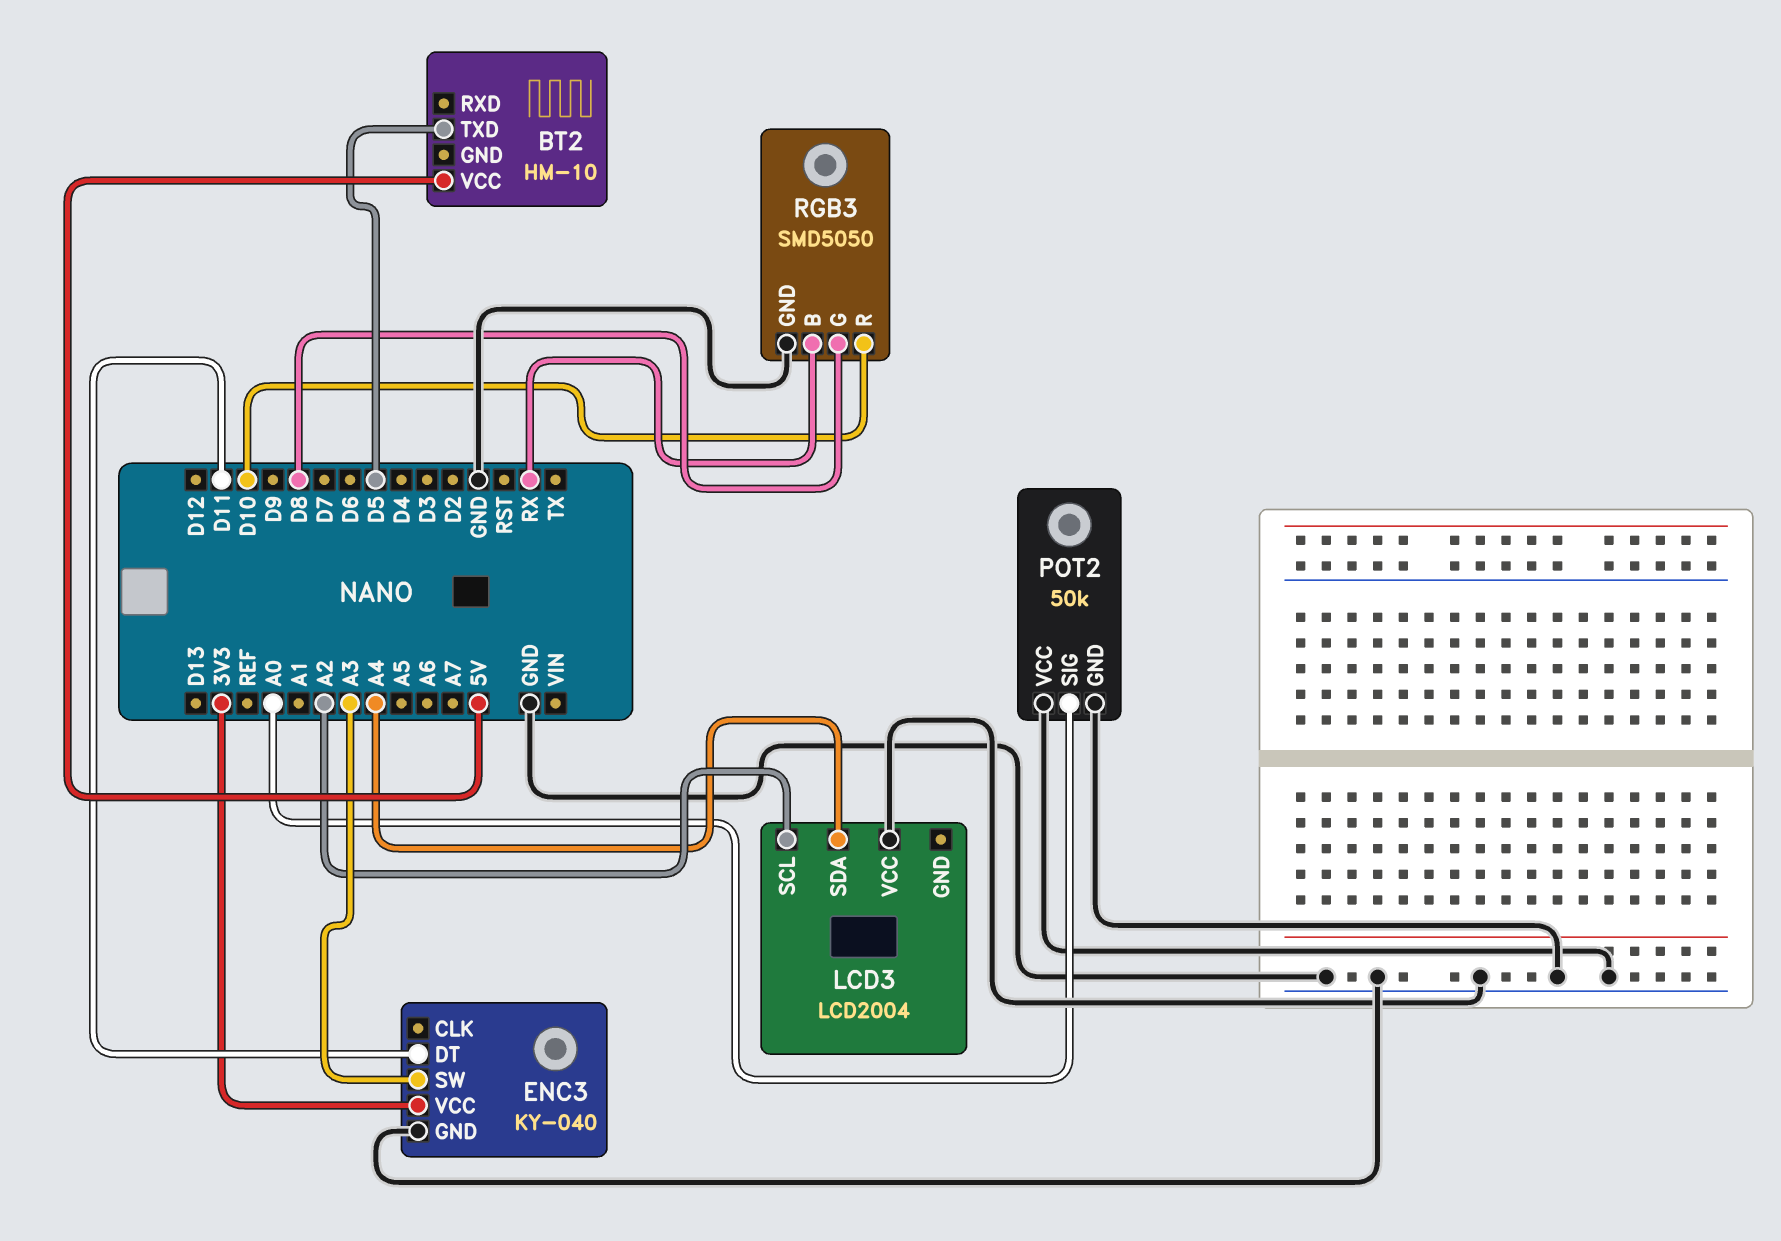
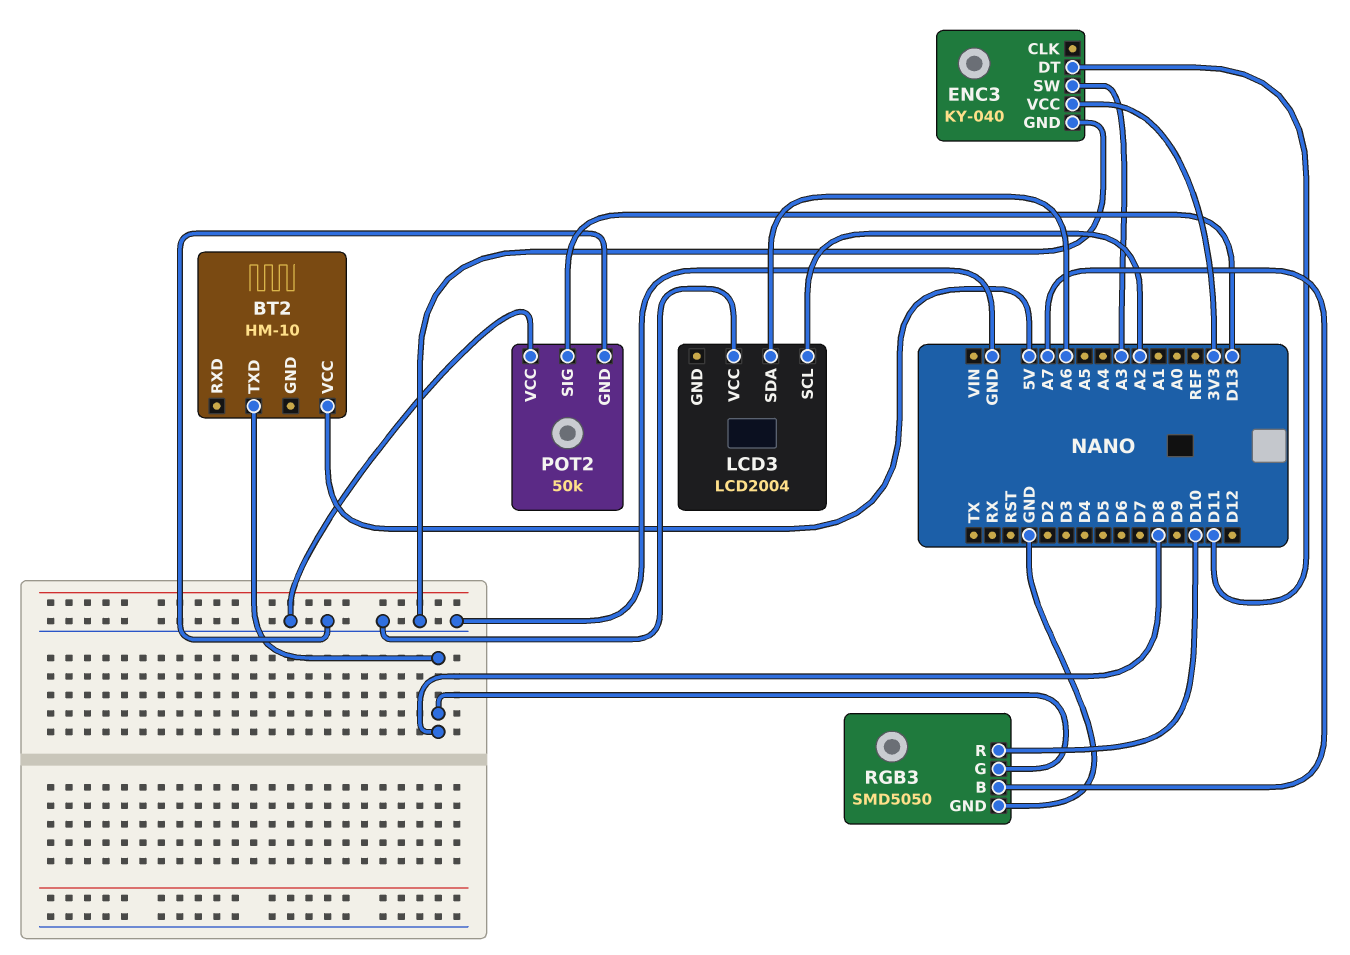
BT2 pin TXD: D5 -> D8
LCD3 pin SDA: A4 -> A6
POT2 pin SIG: A0 -> D13
RGB3 pin B: RX -> A7

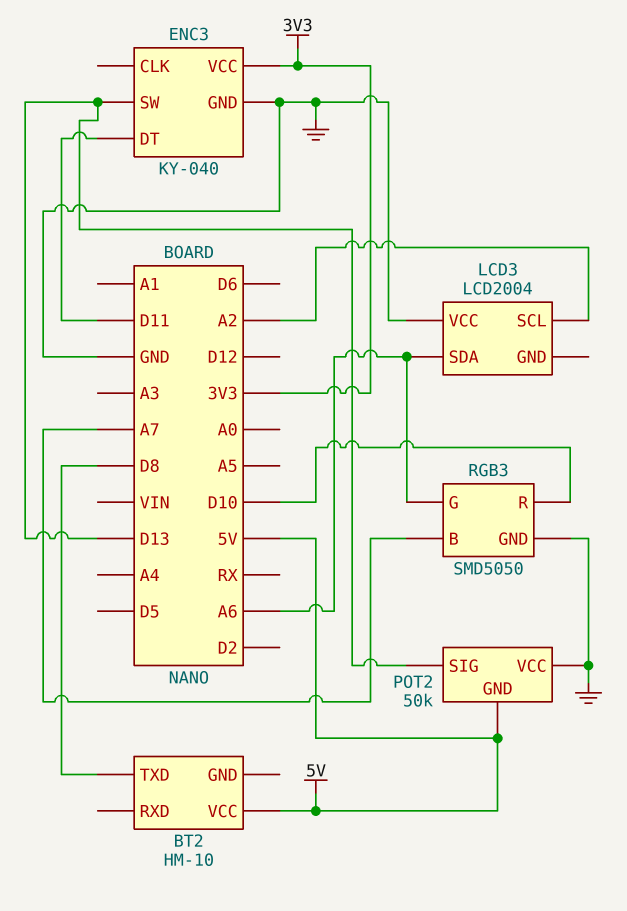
ENC3 pin SW: A3 -> D13
POT2 pin GND: GND -> 5V
RGB3 pin G: D8 -> A6

